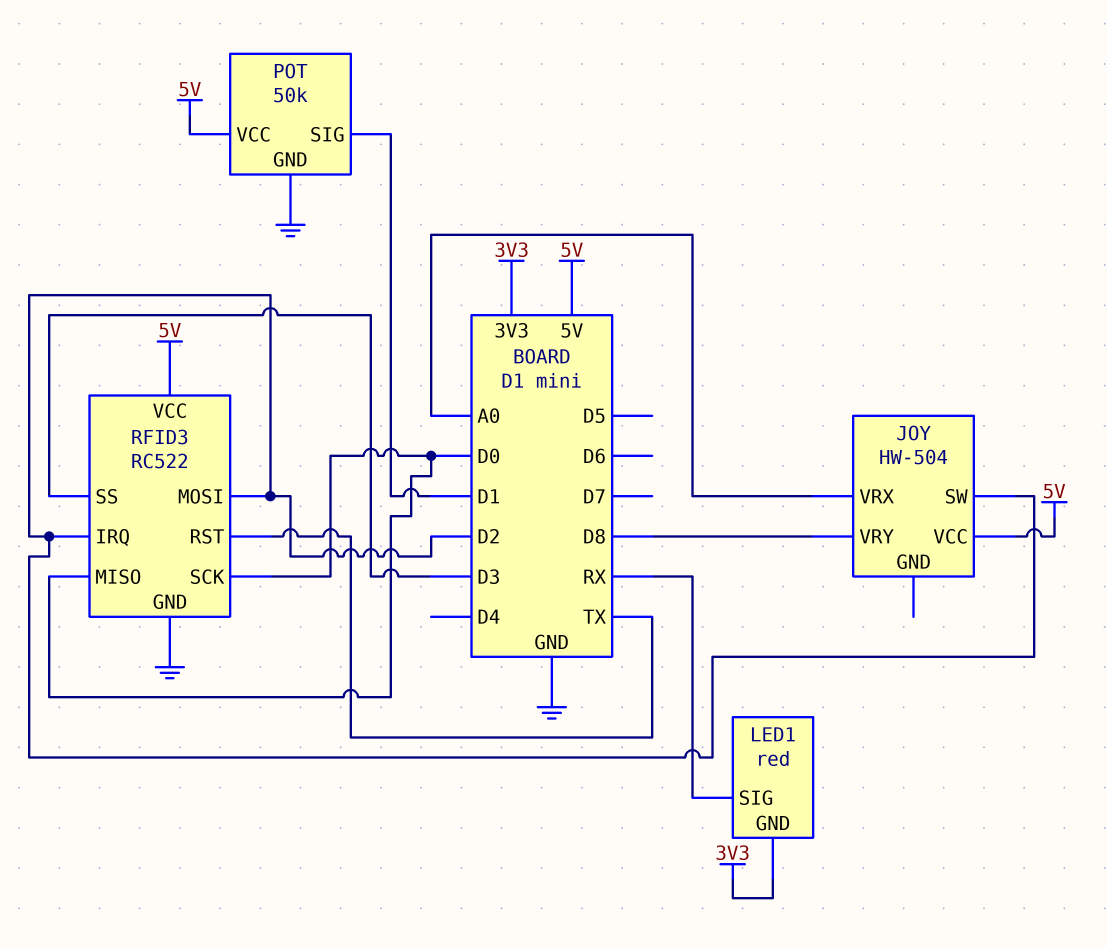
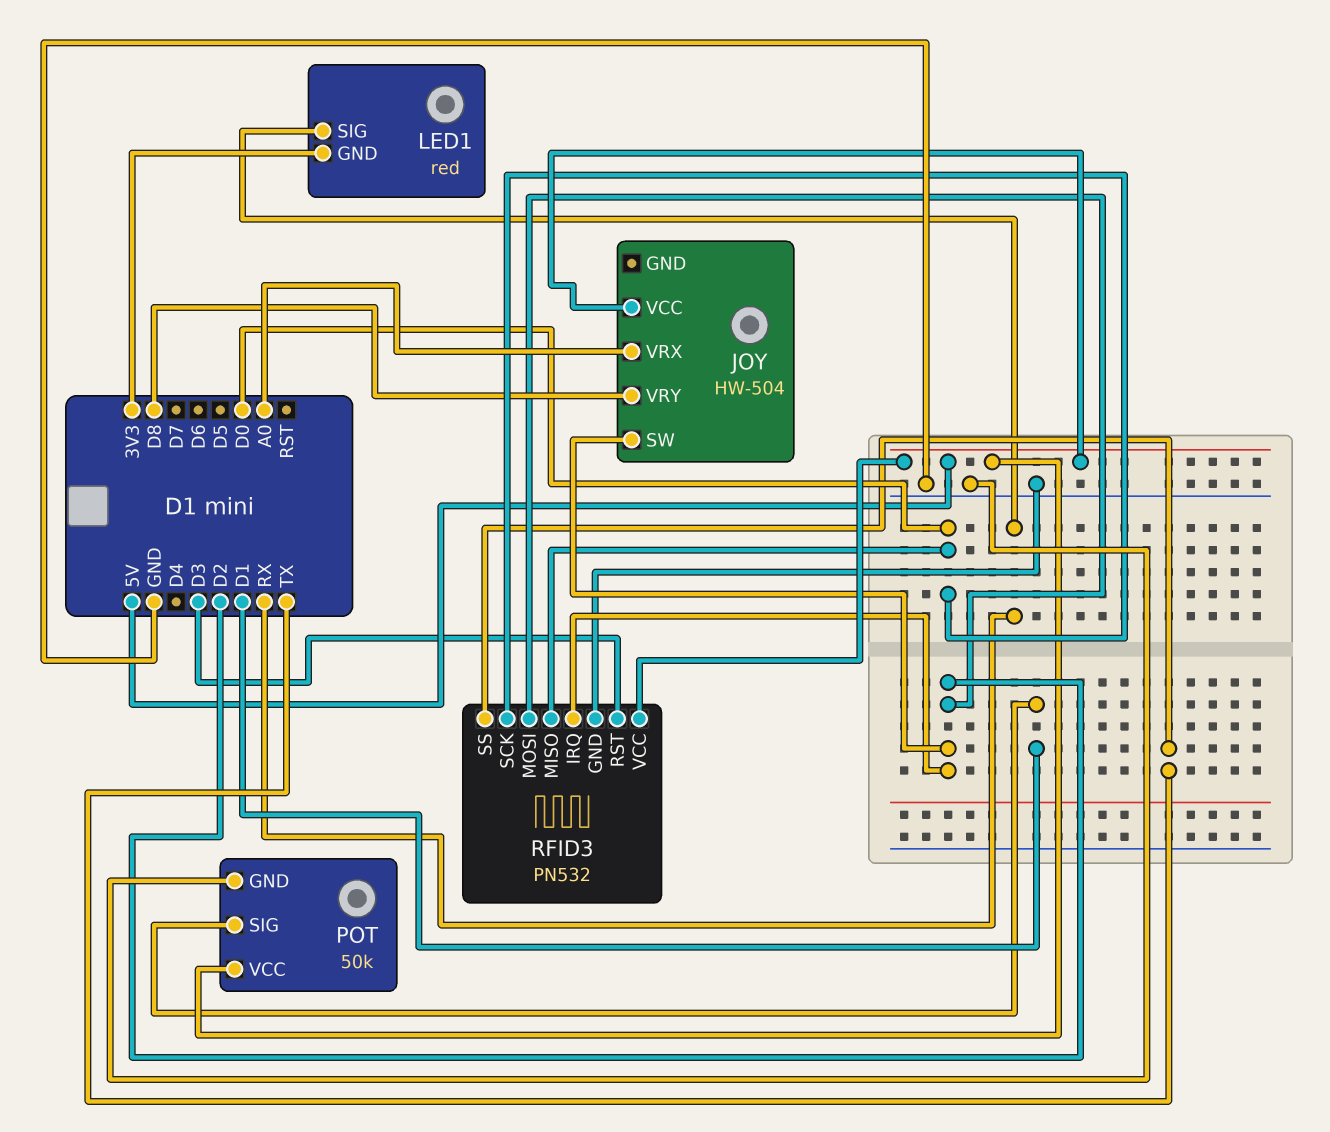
RFID3: RC522 -> PN532
RFID3 pin RST: TX -> D3
RFID3 pin SS: D3 -> TX

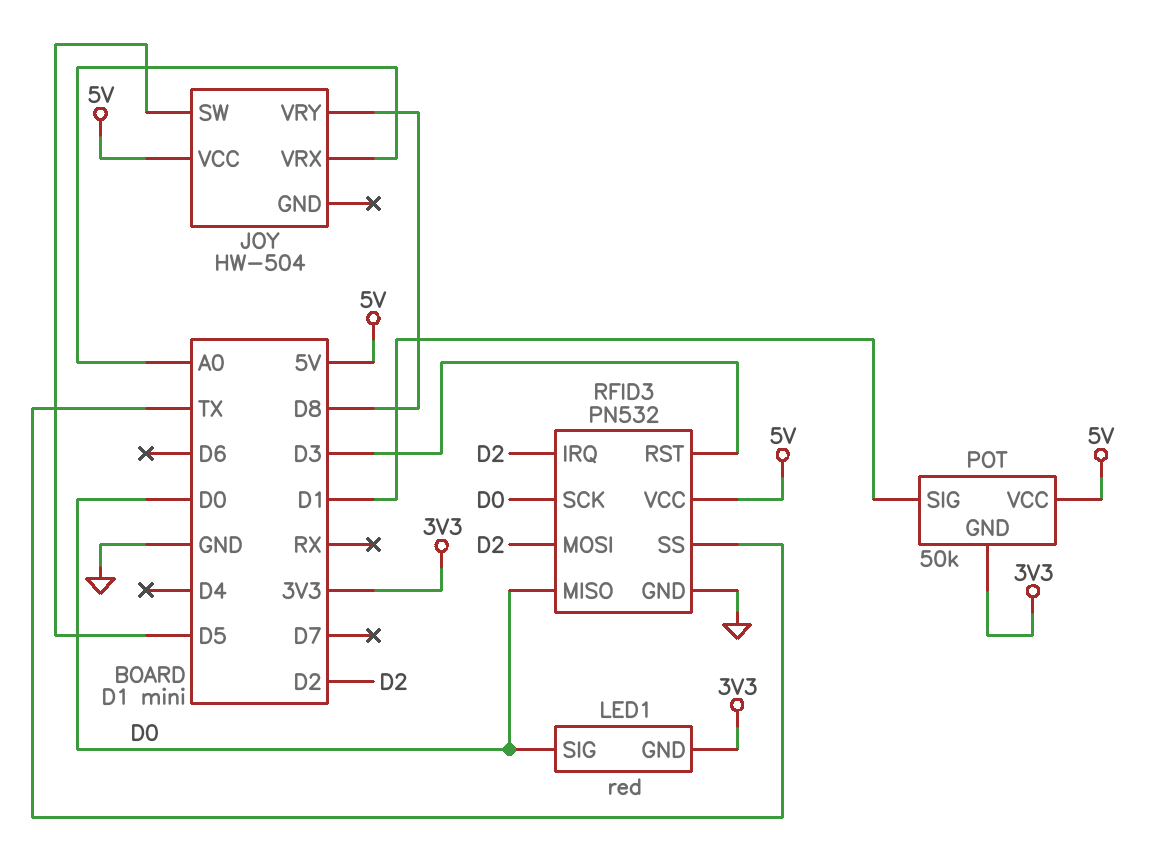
JOY pin SW: D2 -> D5
LED1 pin SIG: RX -> D0
POT pin GND: GND -> 3V3

